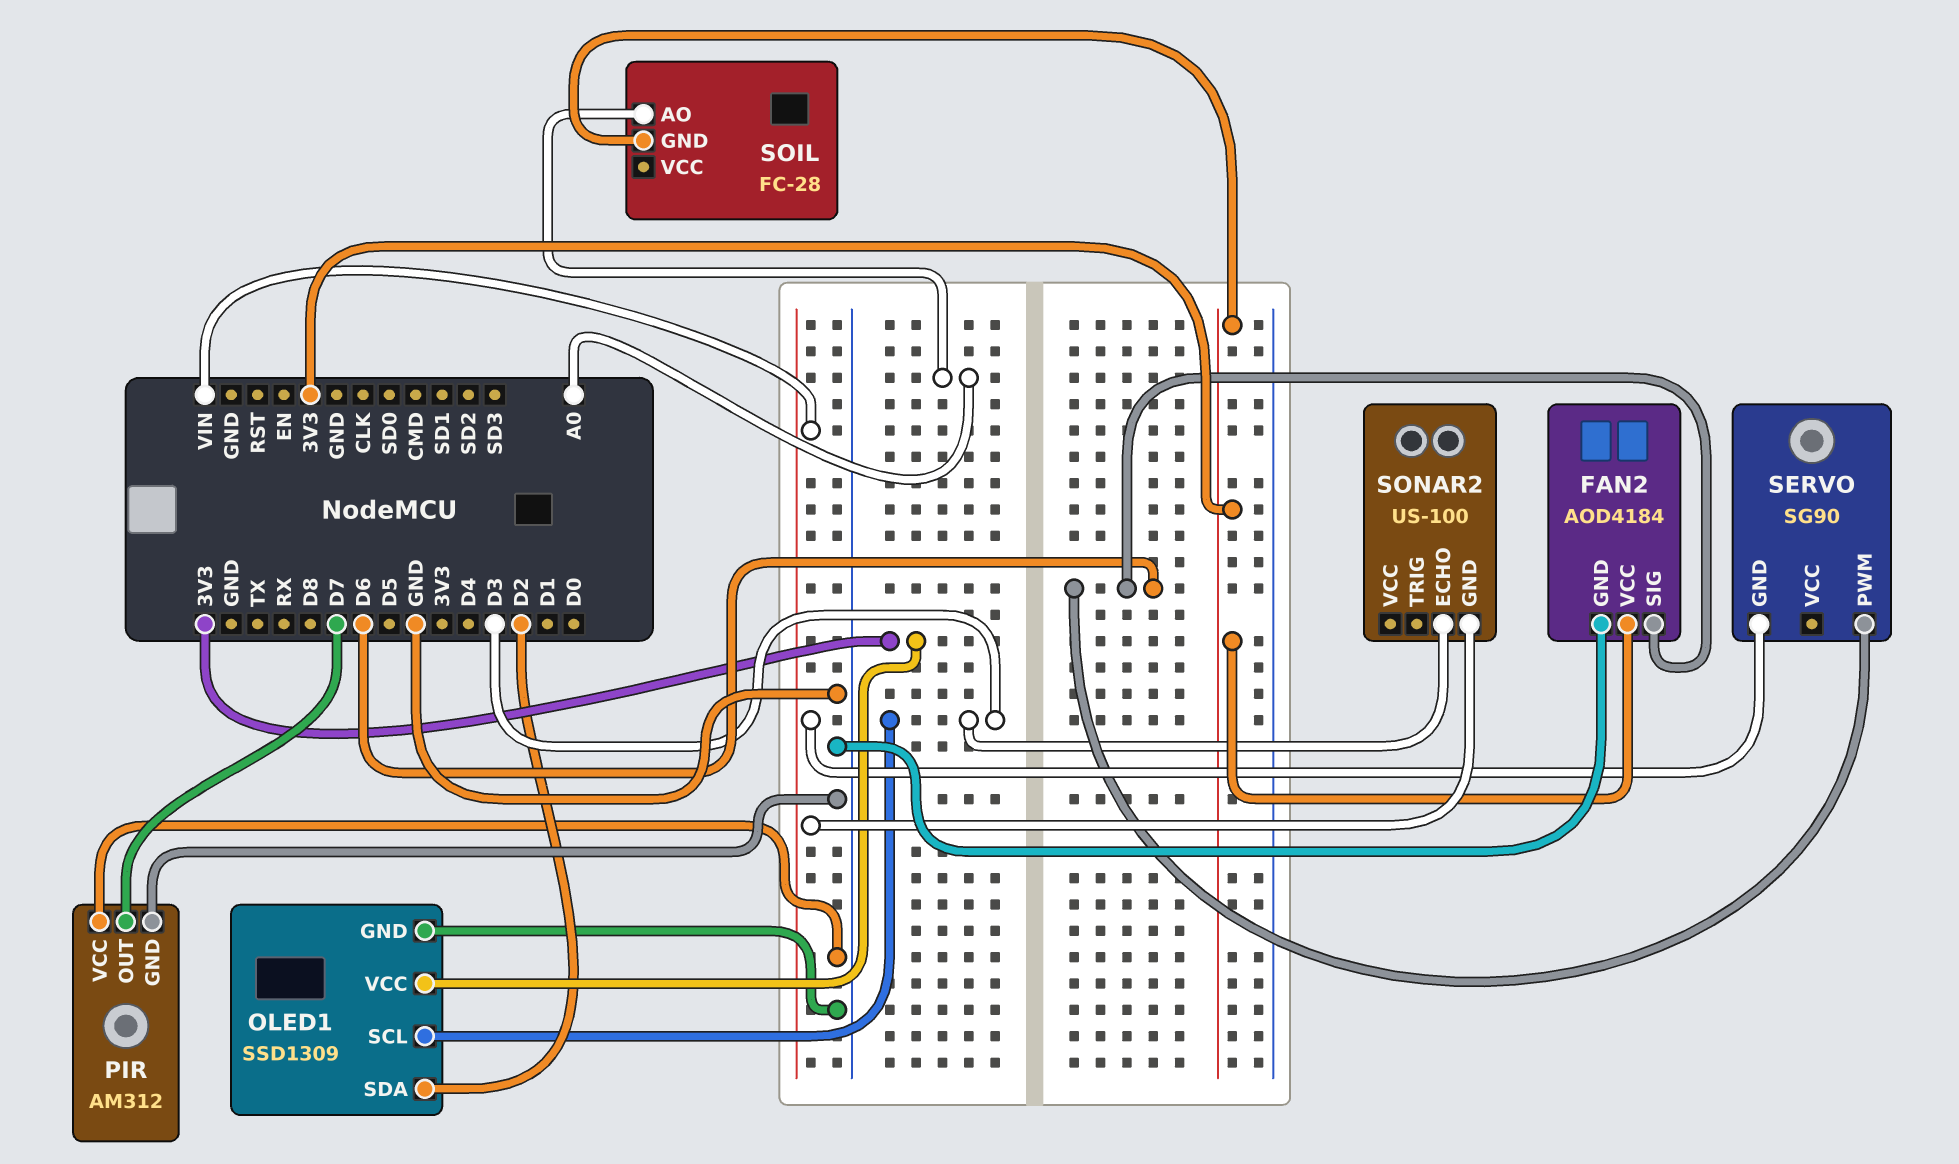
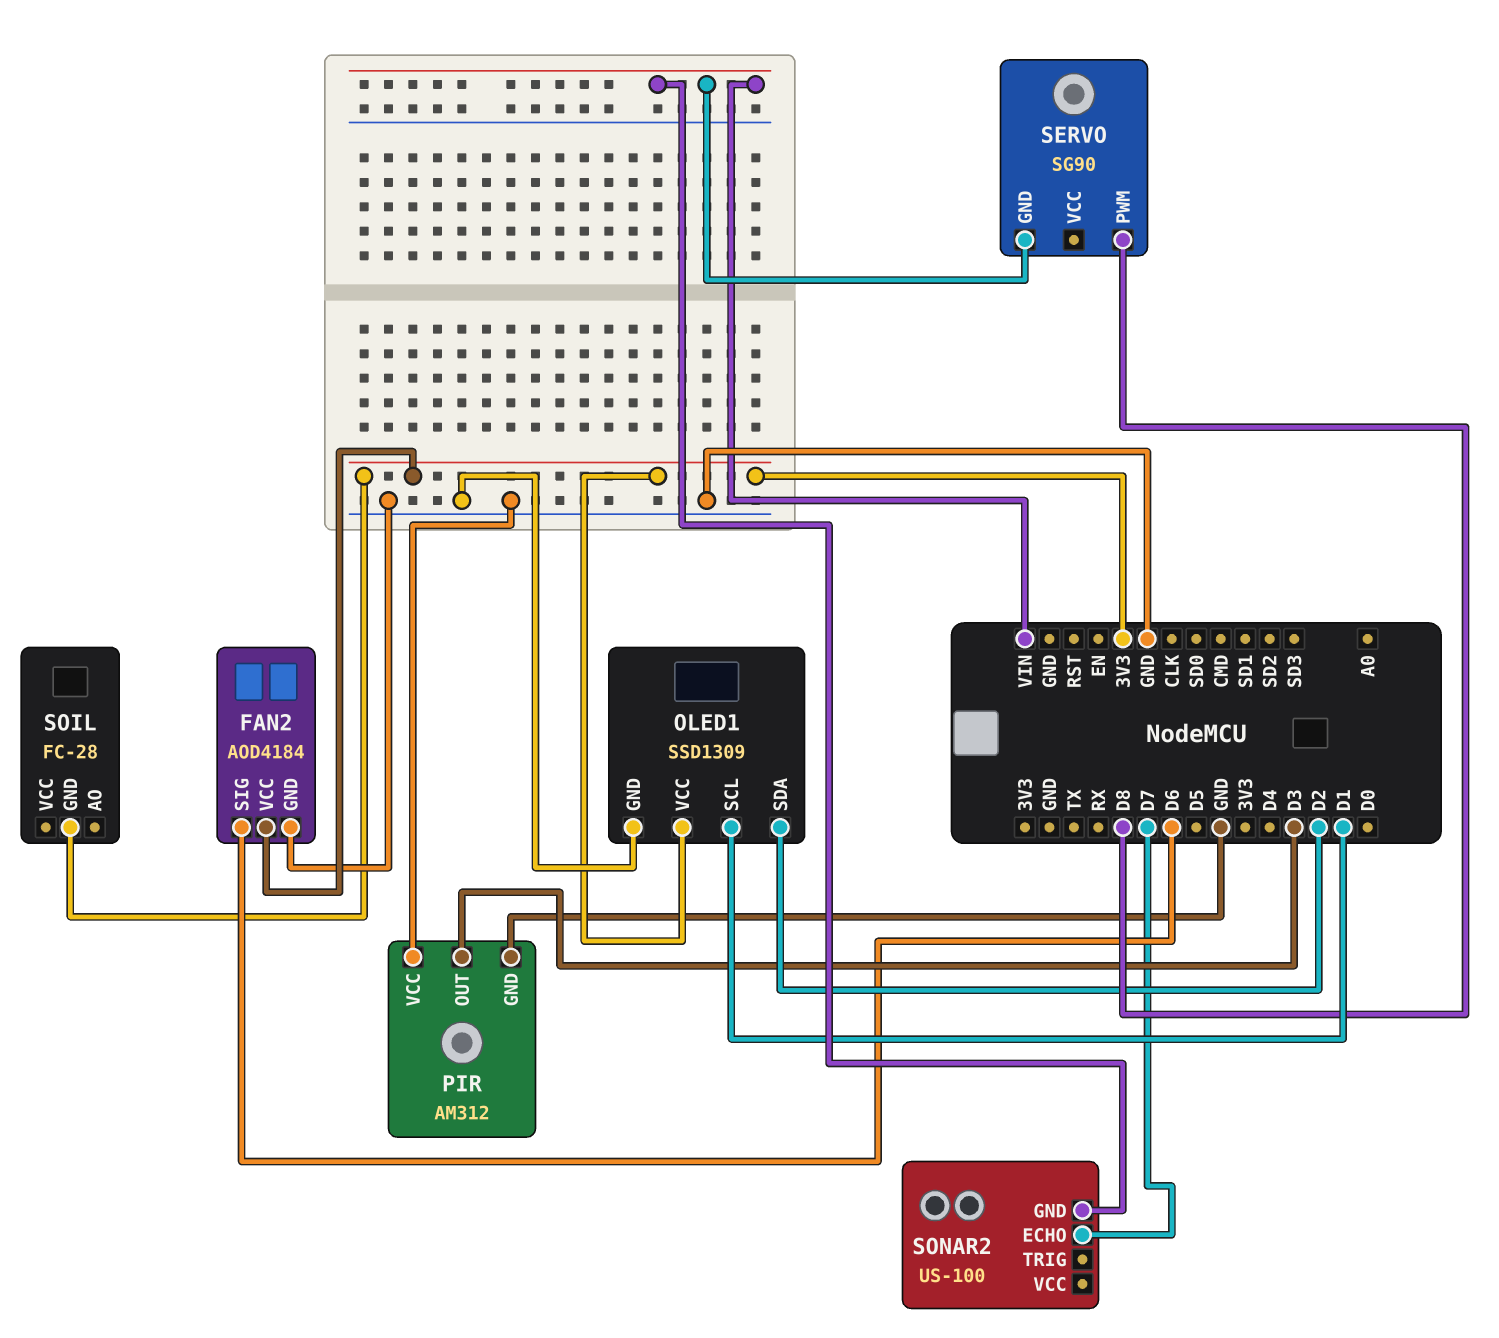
OLED1 pin SCL: D3 -> D1
PIR pin OUT: D7 -> D3
SERVO pin PWM: D6 -> D8
SOIL pin AO: A0 -> none
SONAR2 pin ECHO: D3 -> D7

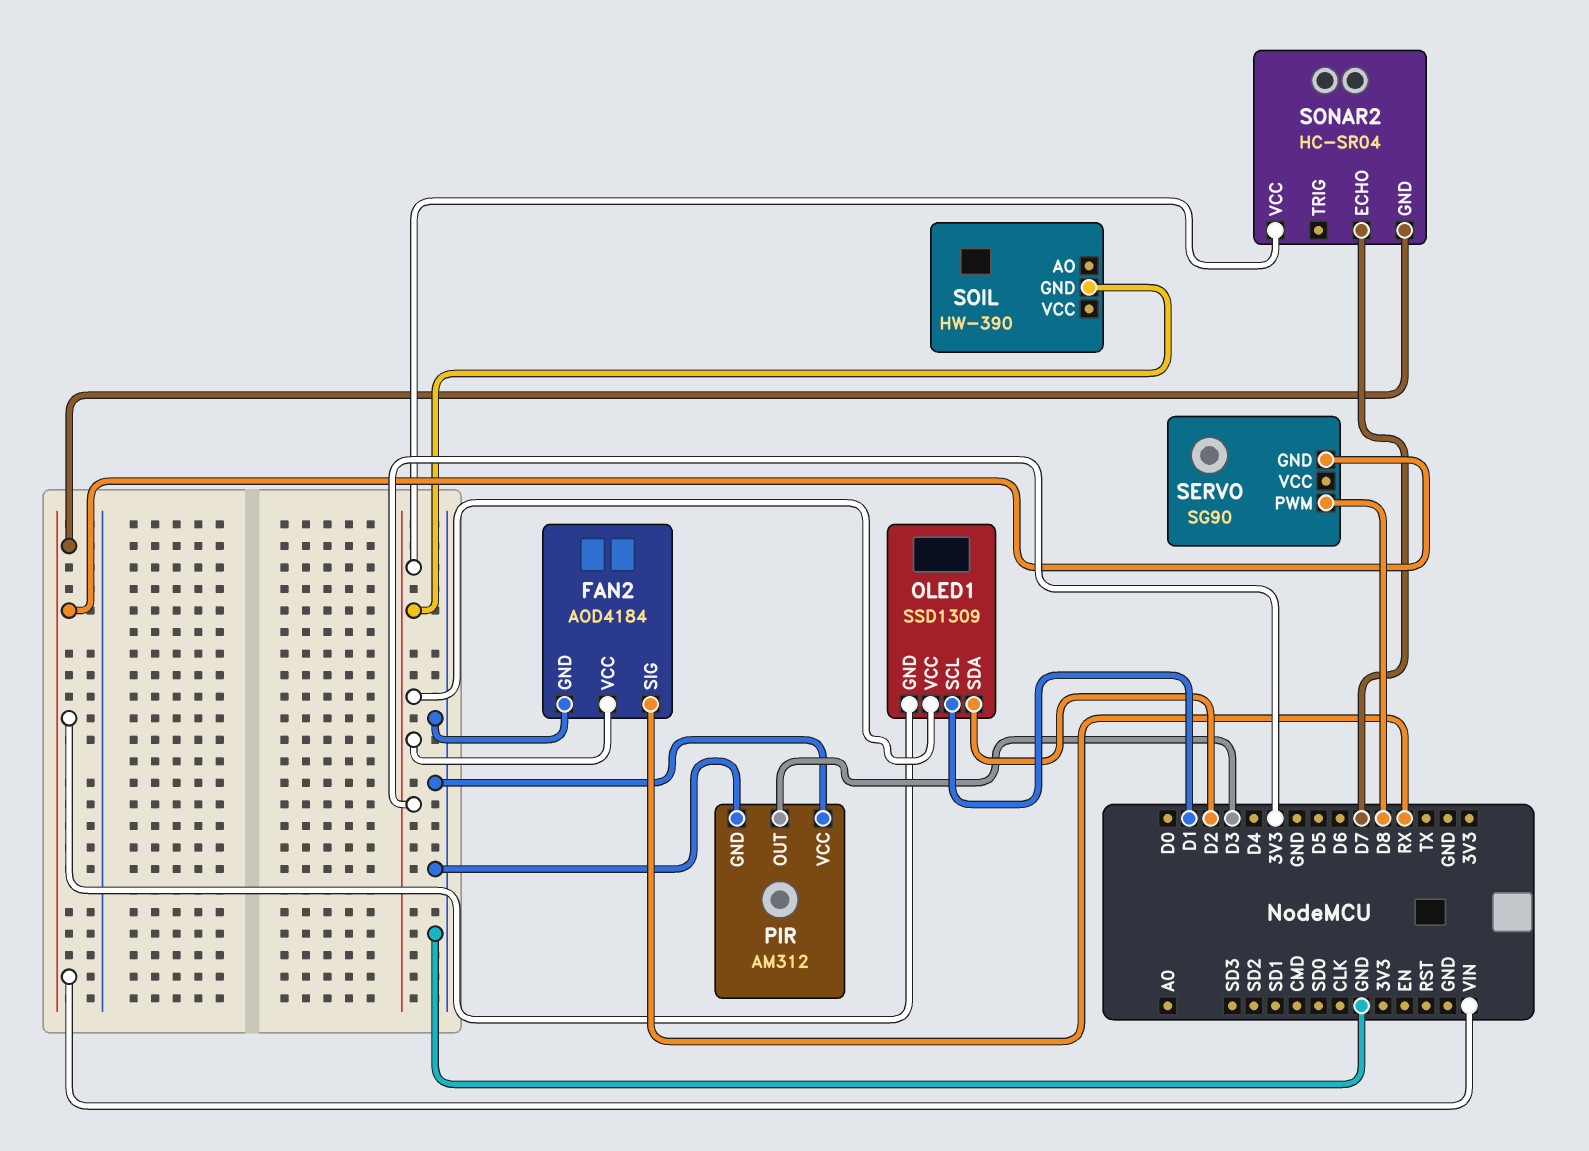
FAN2 pin SIG: D6 -> RX
OLED1 pin GND: GND -> VIN
SOIL: FC-28 -> HW-390
SONAR2: US-100 -> HC-SR04
SONAR2 pin VCC: none -> 3V3

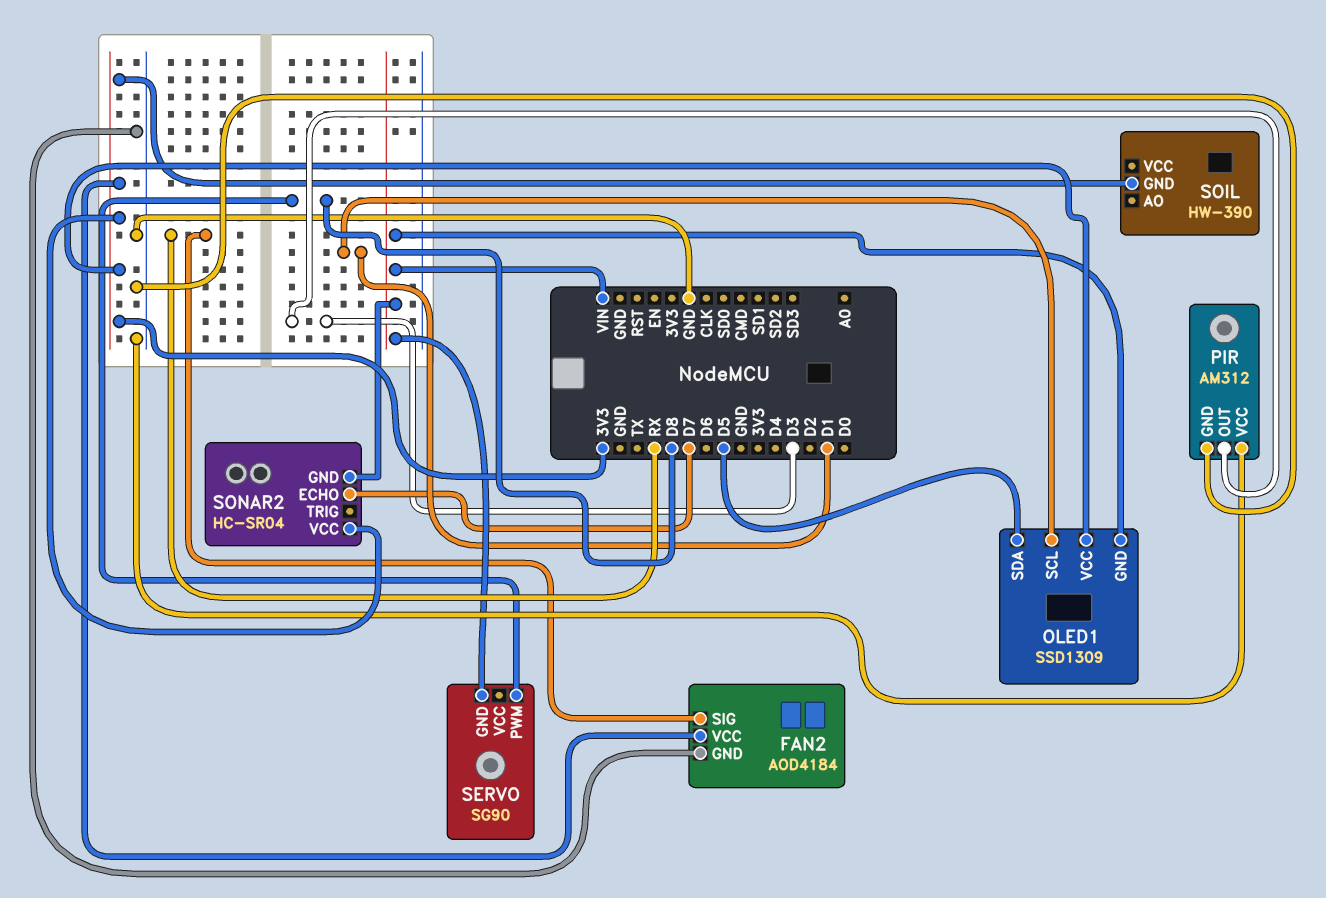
OLED1 pin SDA: D2 -> D5

